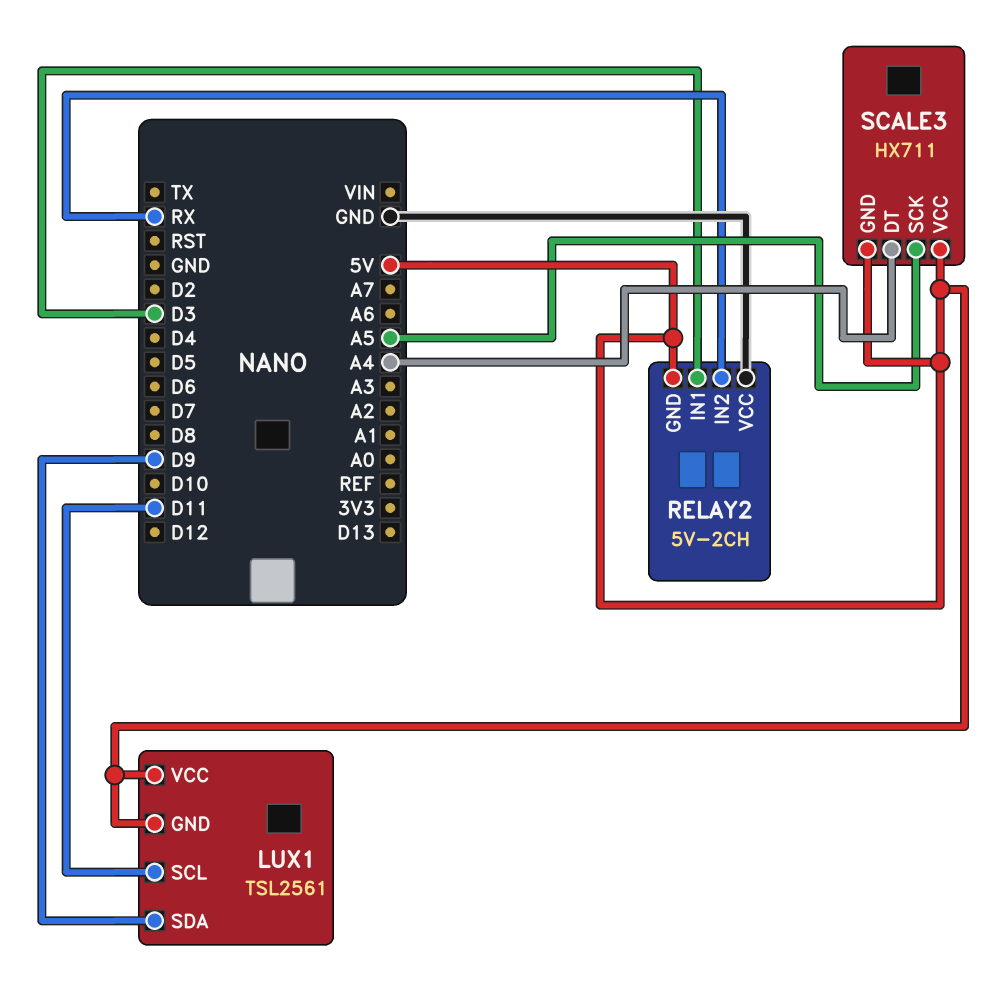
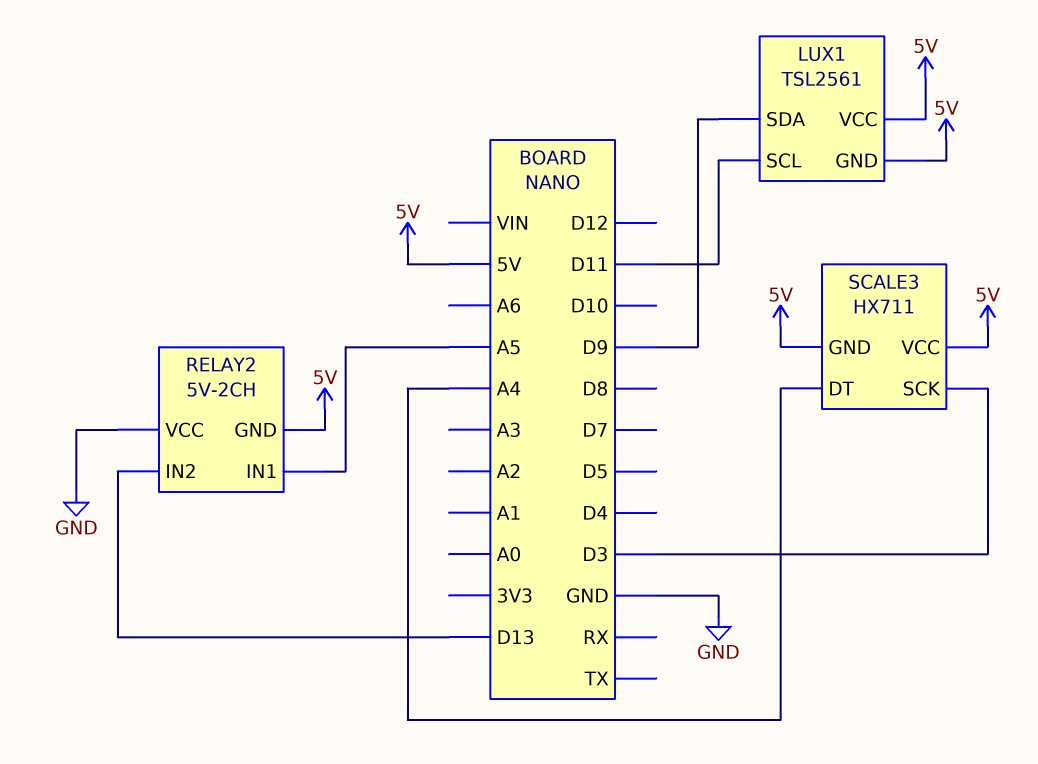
RELAY2 pin IN1: D3 -> A5
RELAY2 pin IN2: RX -> D13
SCALE3 pin SCK: A5 -> D3

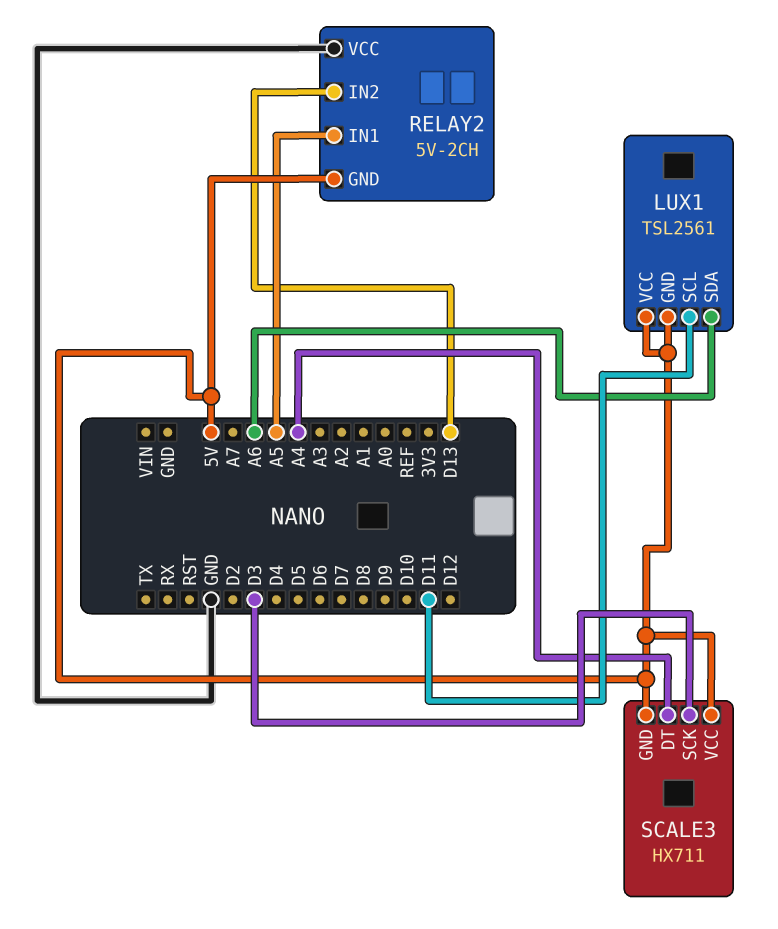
LUX1 pin SDA: D9 -> A6

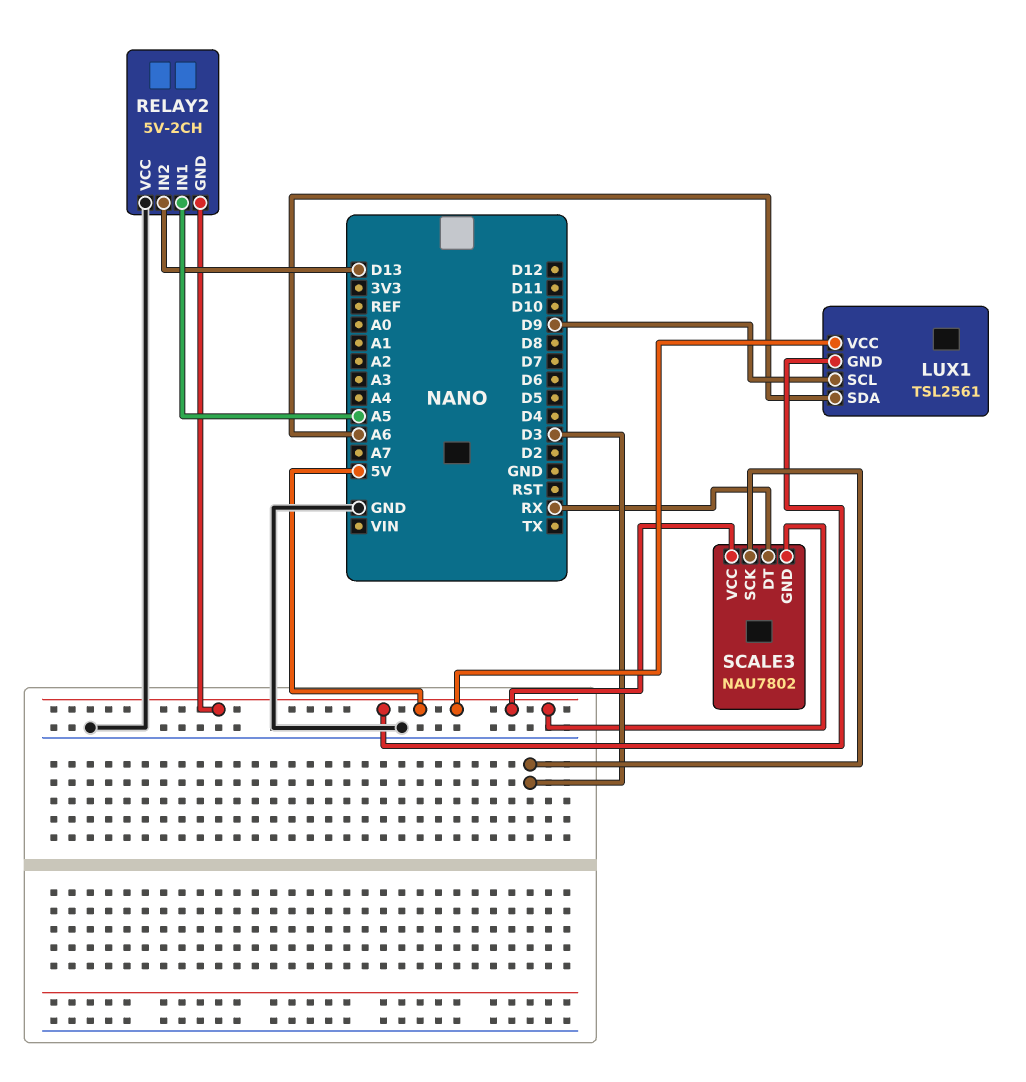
LUX1 pin SCL: D11 -> D9
SCALE3: HX711 -> NAU7802
SCALE3 pin DT: A4 -> RX

